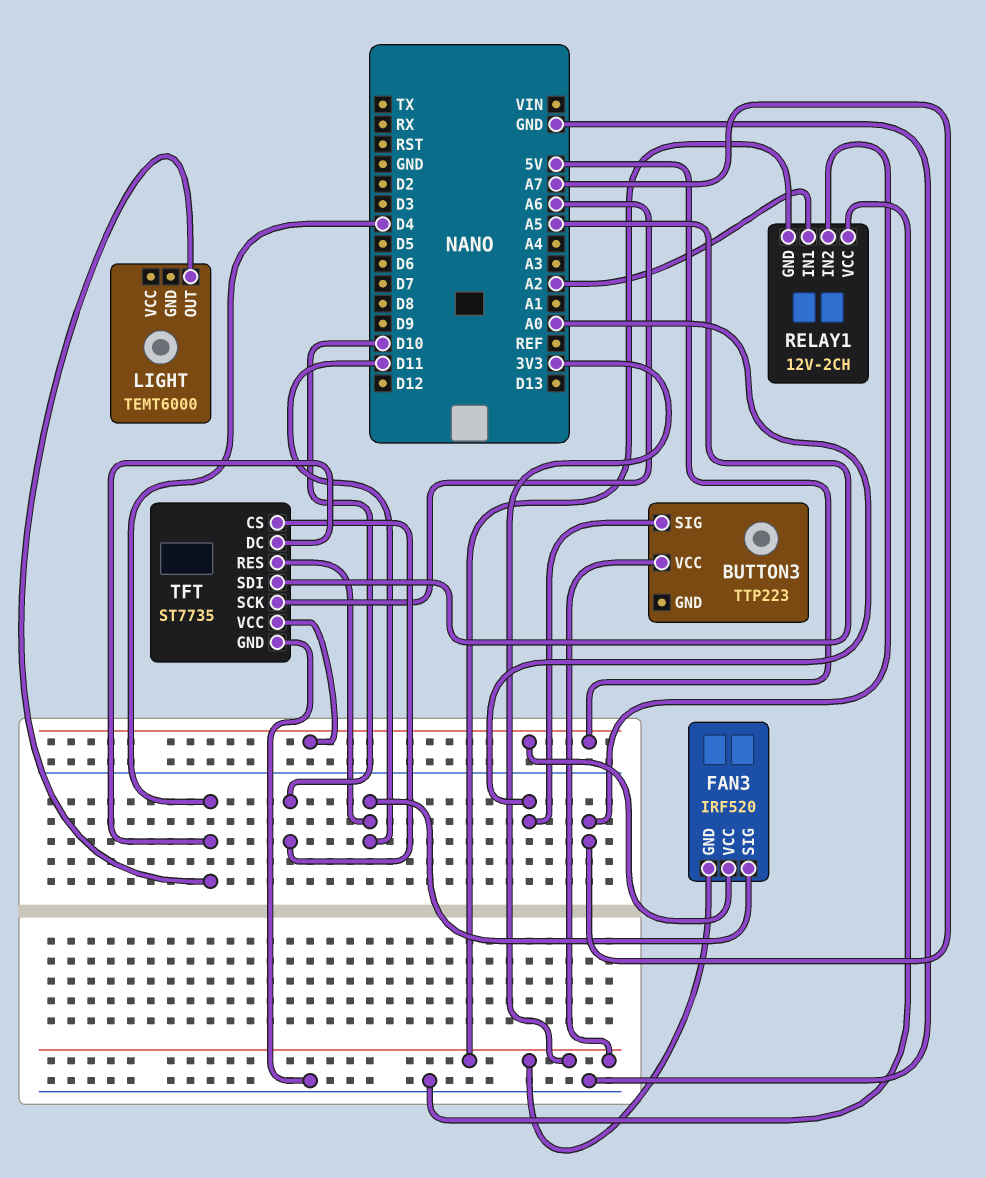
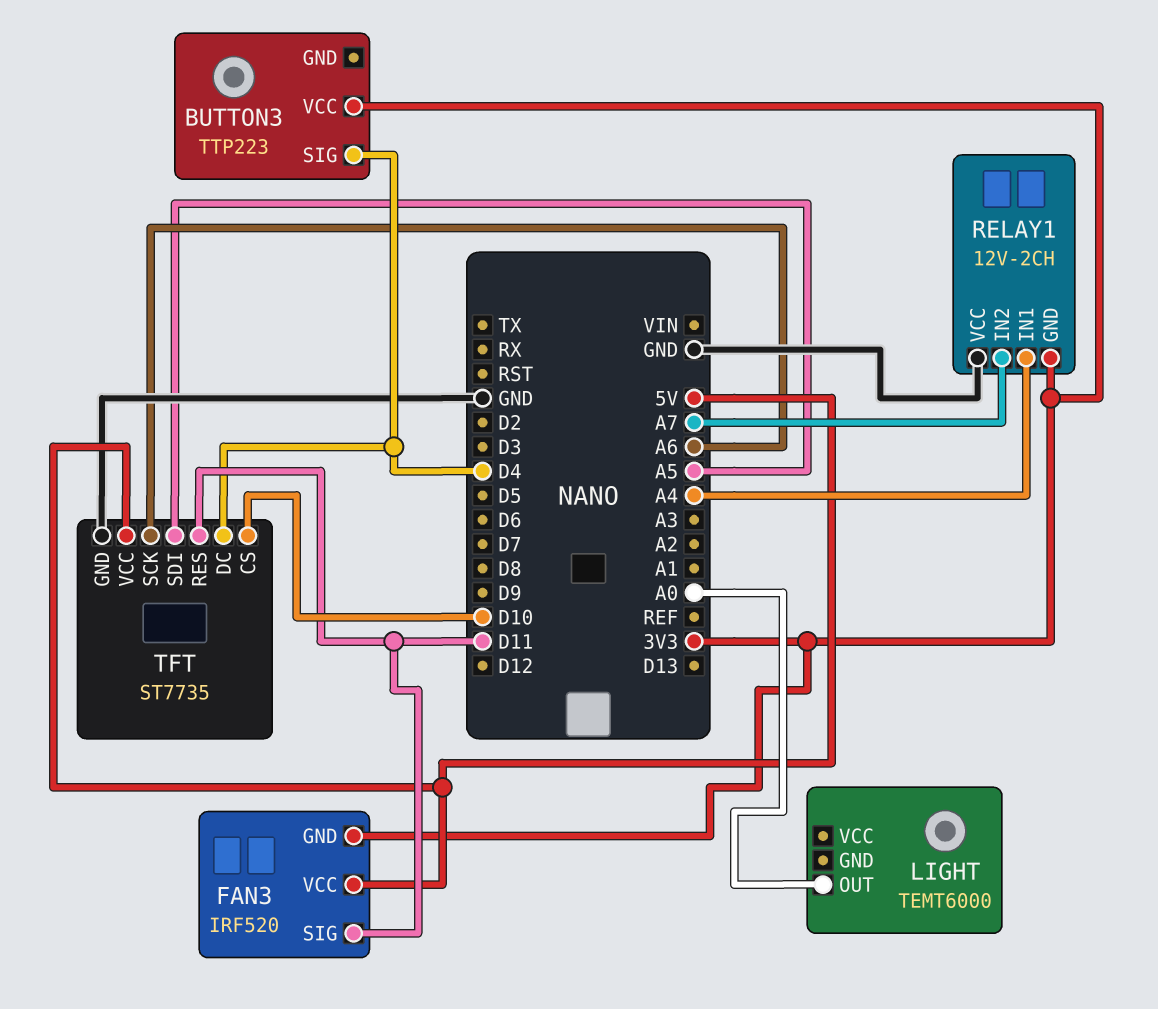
BUTTON3 pin SIG: A0 -> D4
LIGHT pin OUT: D4 -> A0
RELAY1 pin IN1: A2 -> A4

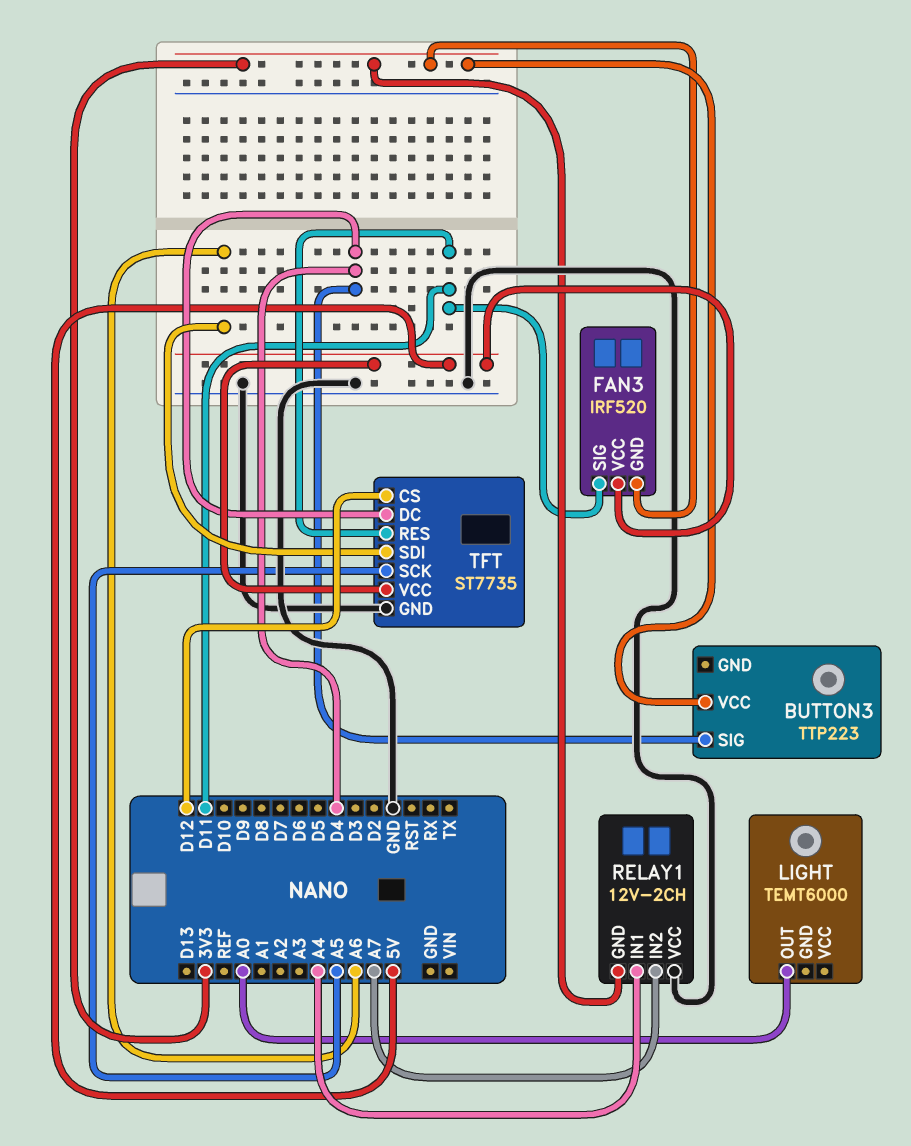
TFT pin CS: D10 -> D12
TFT pin SCK: A6 -> A5
TFT pin SDI: A5 -> A6

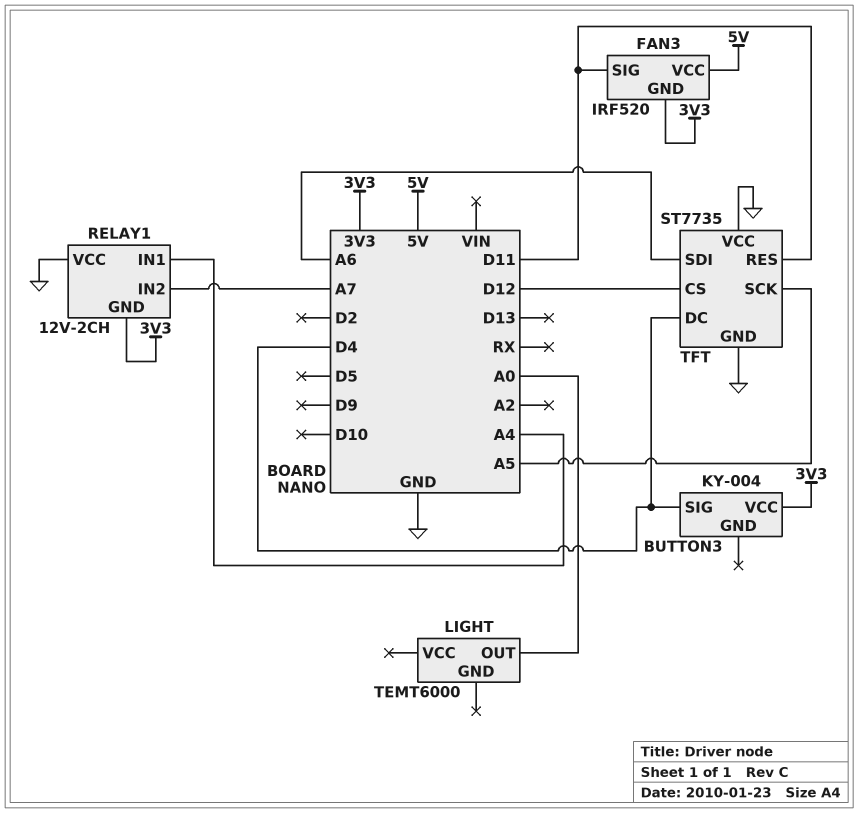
BUTTON3: TTP223 -> KY-004
TFT pin VCC: 5V -> GND

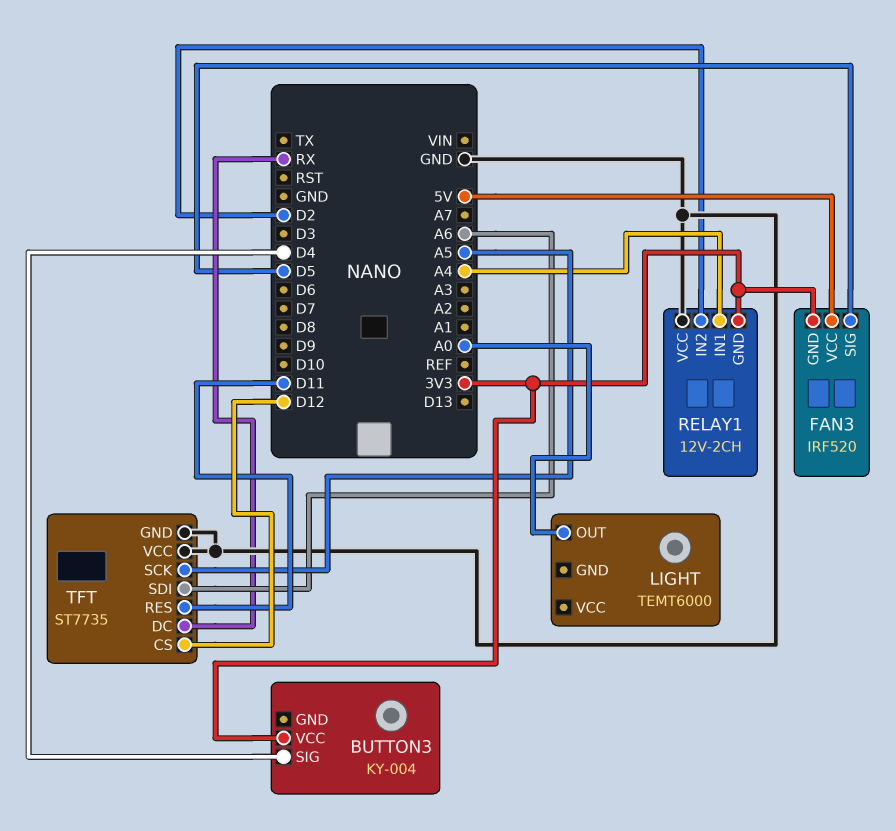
FAN3 pin SIG: D11 -> D5
RELAY1 pin IN2: A7 -> D2
TFT pin DC: D4 -> RX

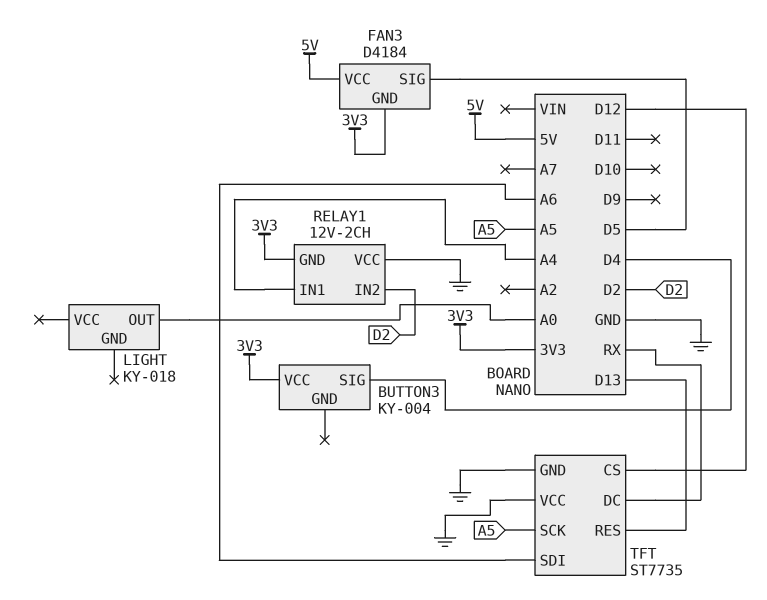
FAN3: IRF520 -> D4184
LIGHT: TEMT6000 -> KY-018
TFT pin RES: D11 -> D13

